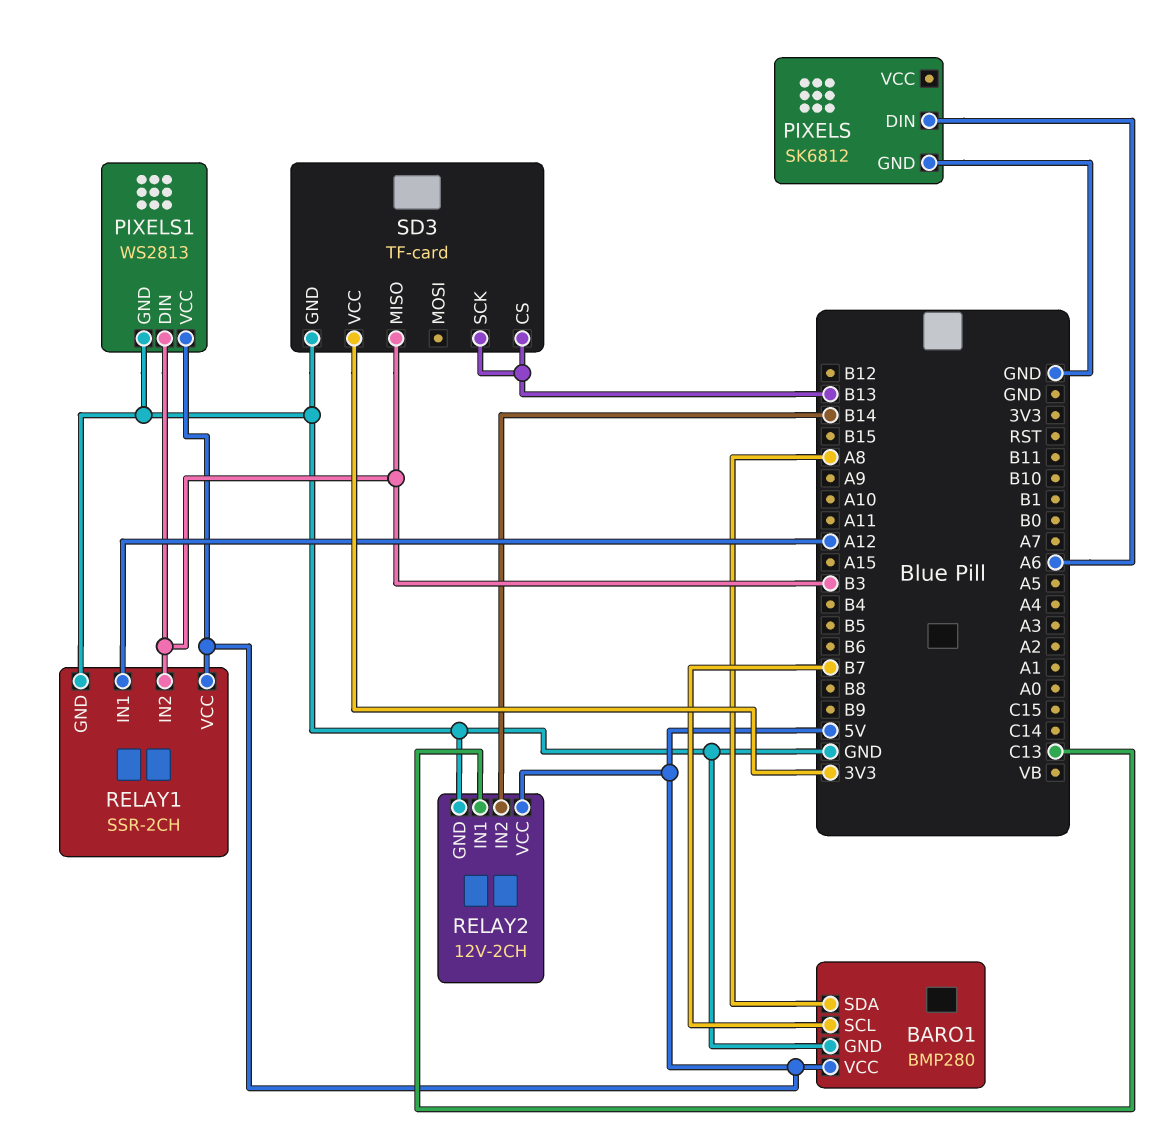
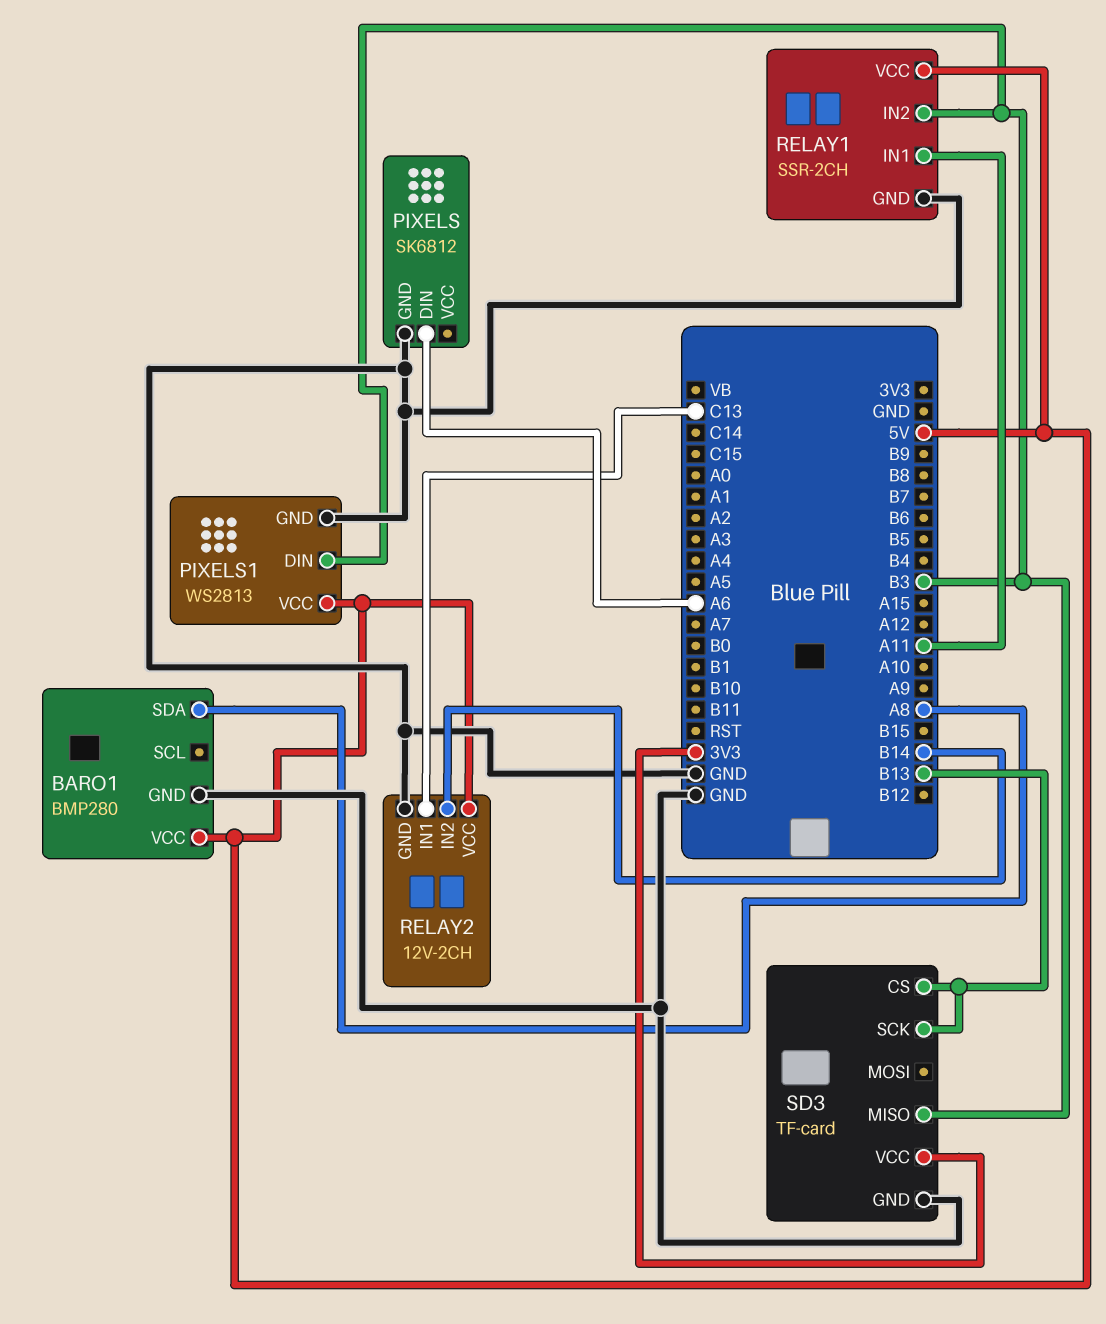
BARO1 pin SCL: B7 -> none
RELAY1 pin IN1: A12 -> A11

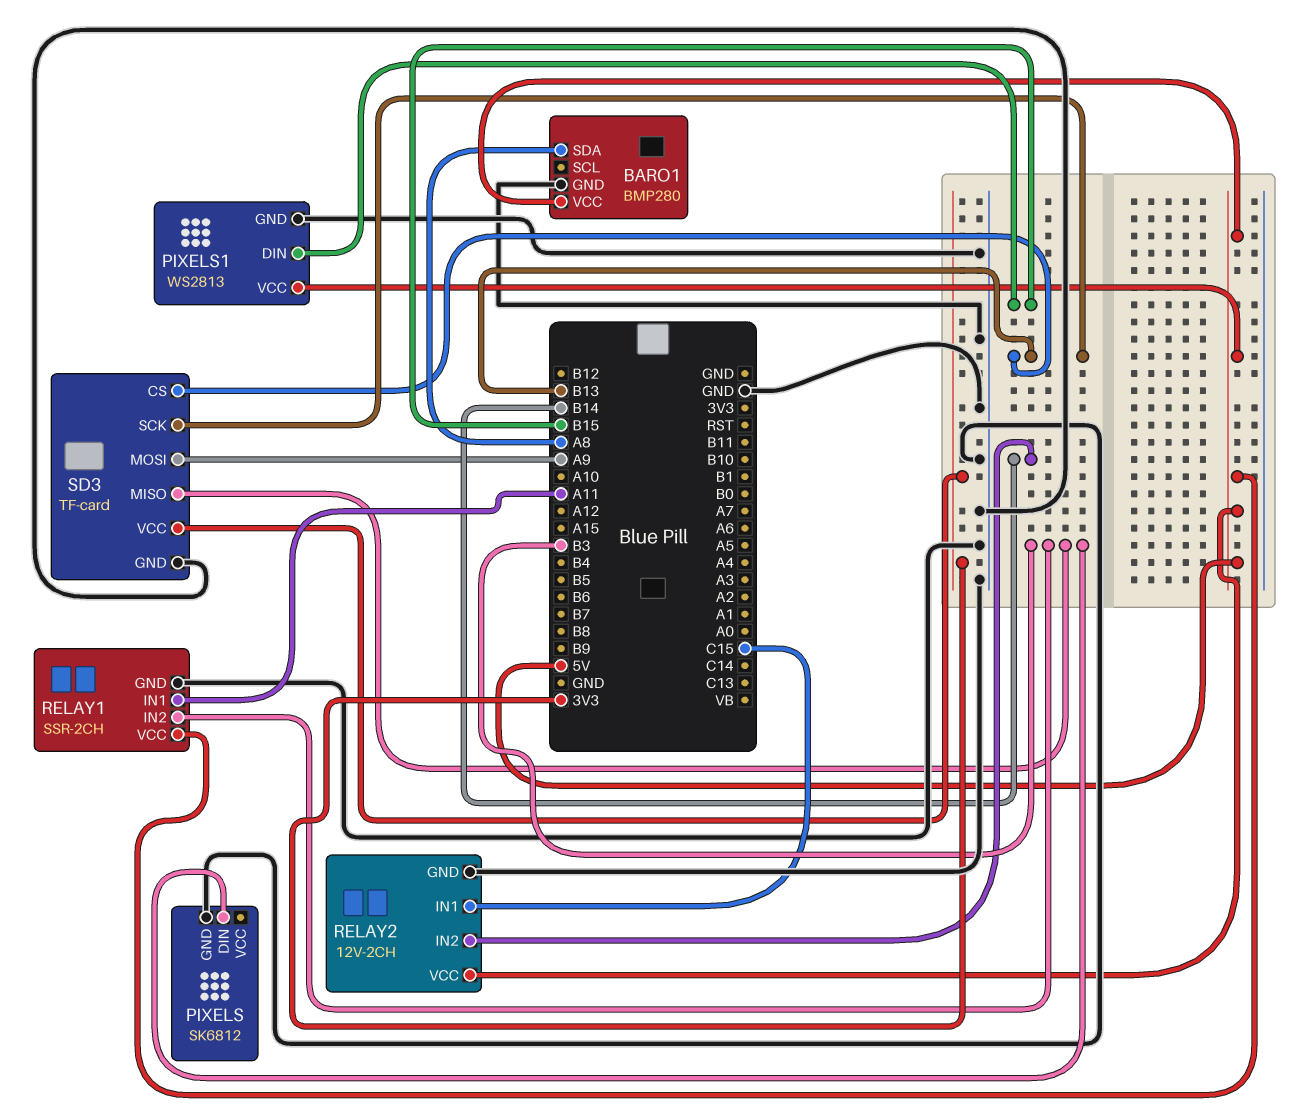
PIXELS pin DIN: A6 -> B3
PIXELS1 pin DIN: B3 -> B15
RELAY2 pin IN1: C13 -> C15
SD3 pin MOSI: none -> A9

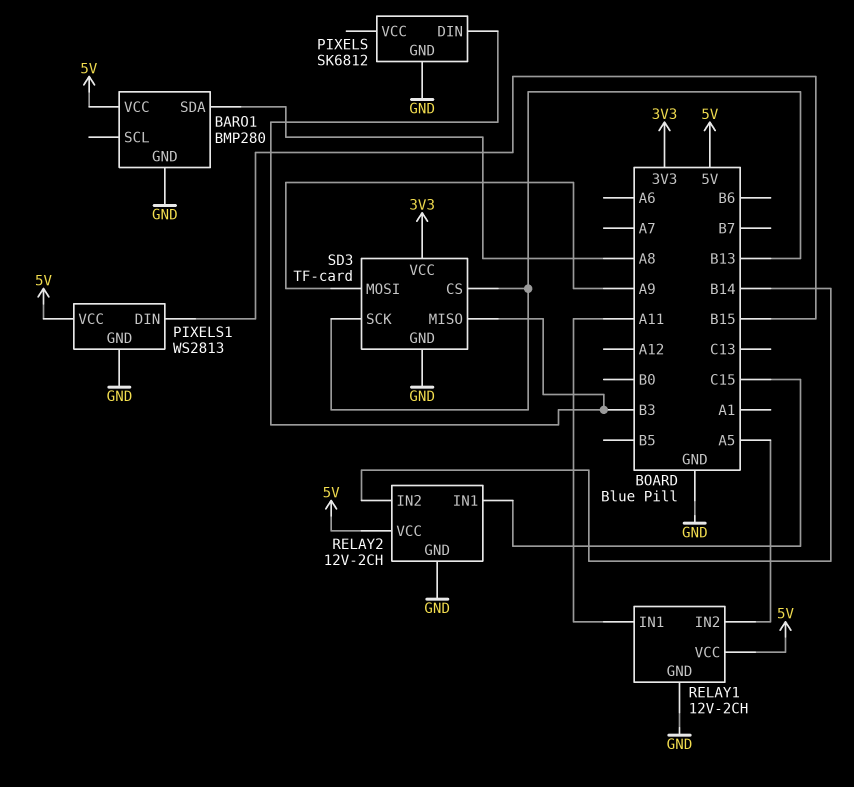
RELAY1: SSR-2CH -> 12V-2CH
RELAY1 pin IN2: B3 -> A5

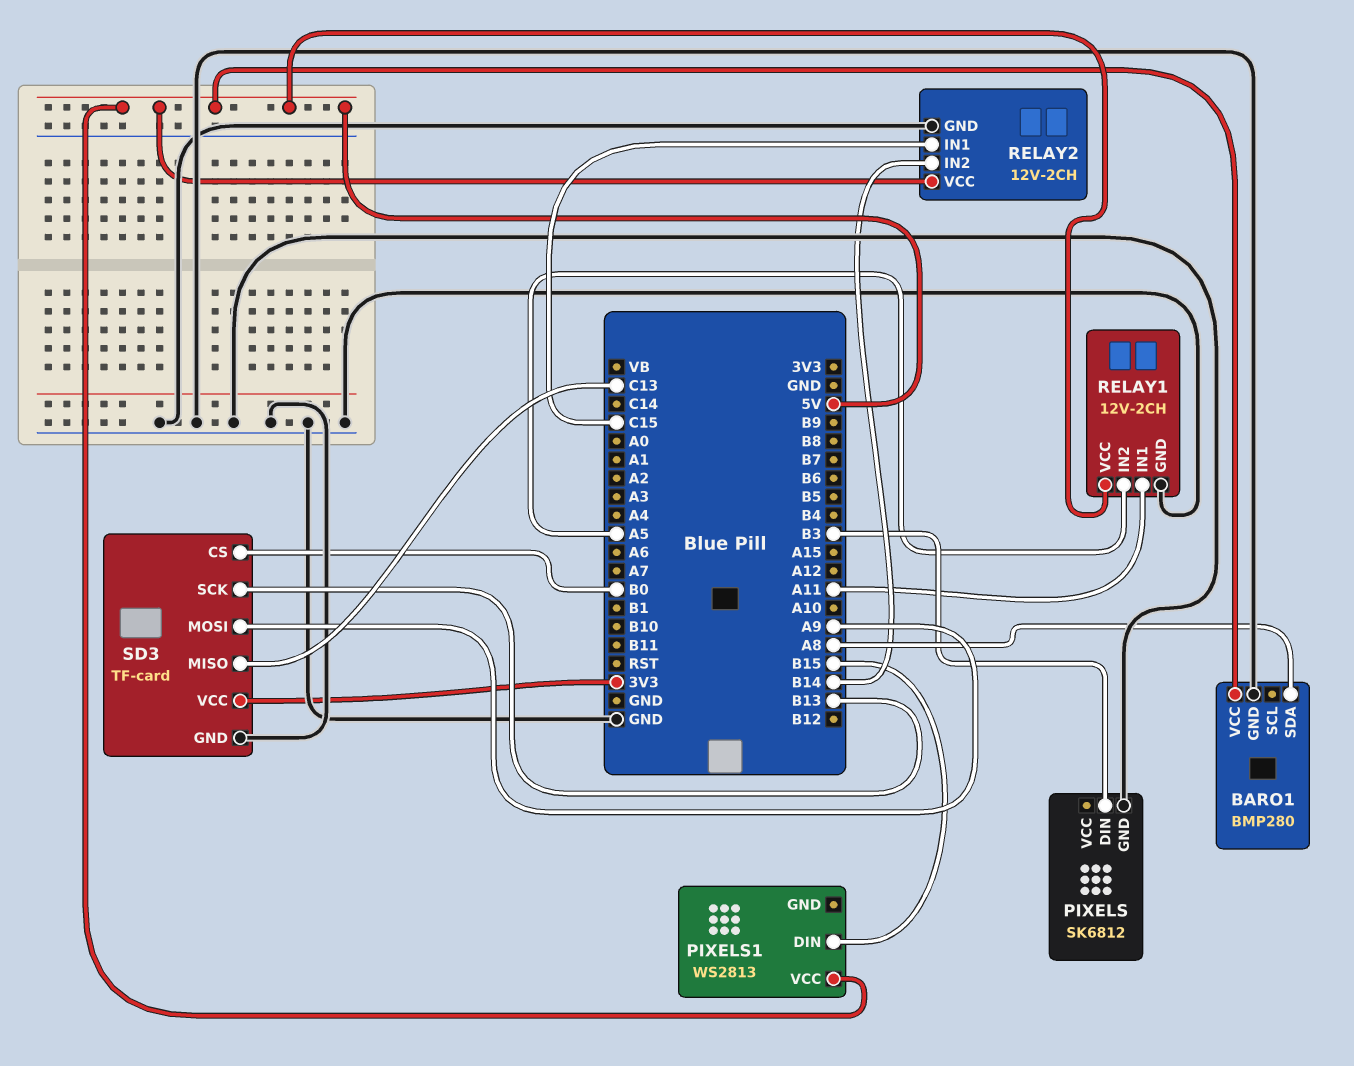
PIXELS1 pin GND: GND -> none
SD3 pin CS: B13 -> B0
SD3 pin MISO: B3 -> C13

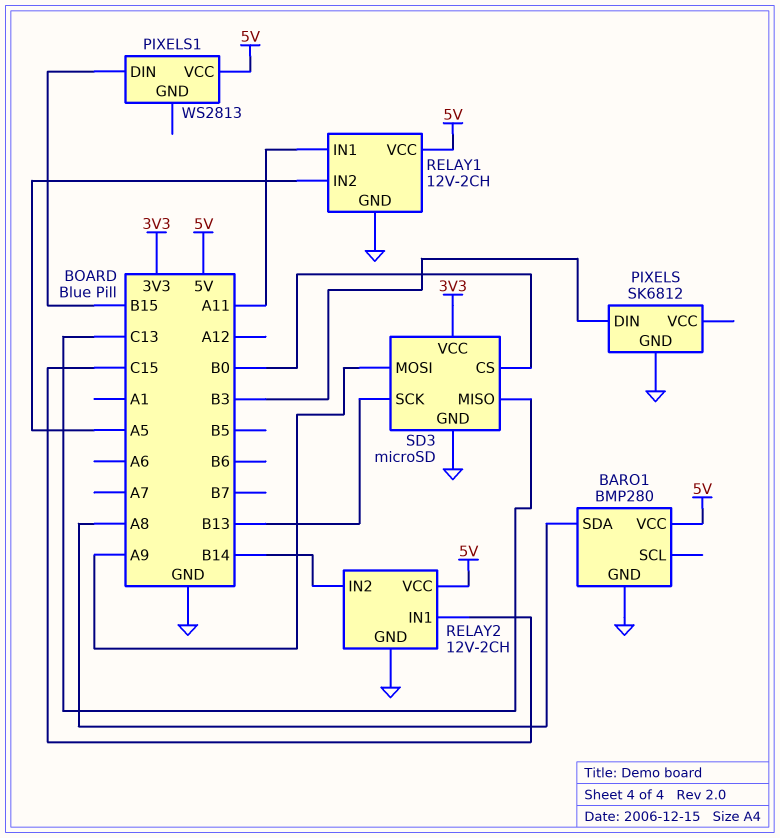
SD3: TF-card -> microSD

